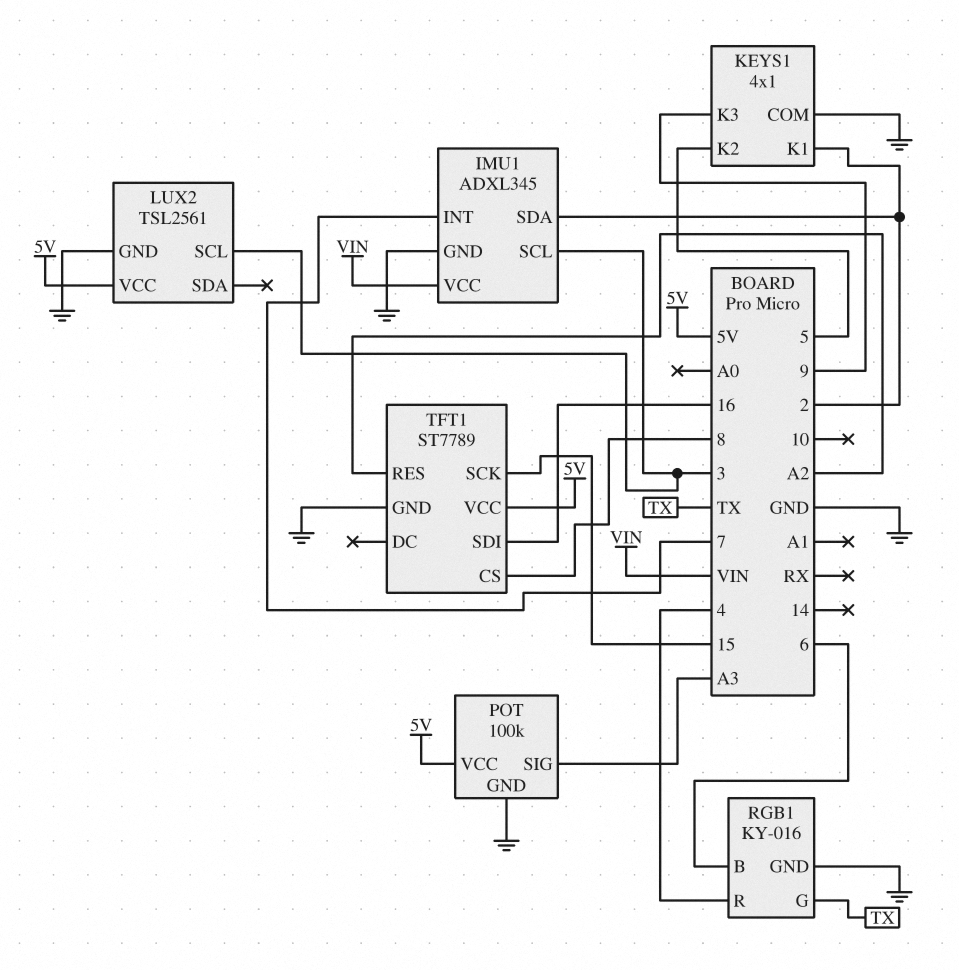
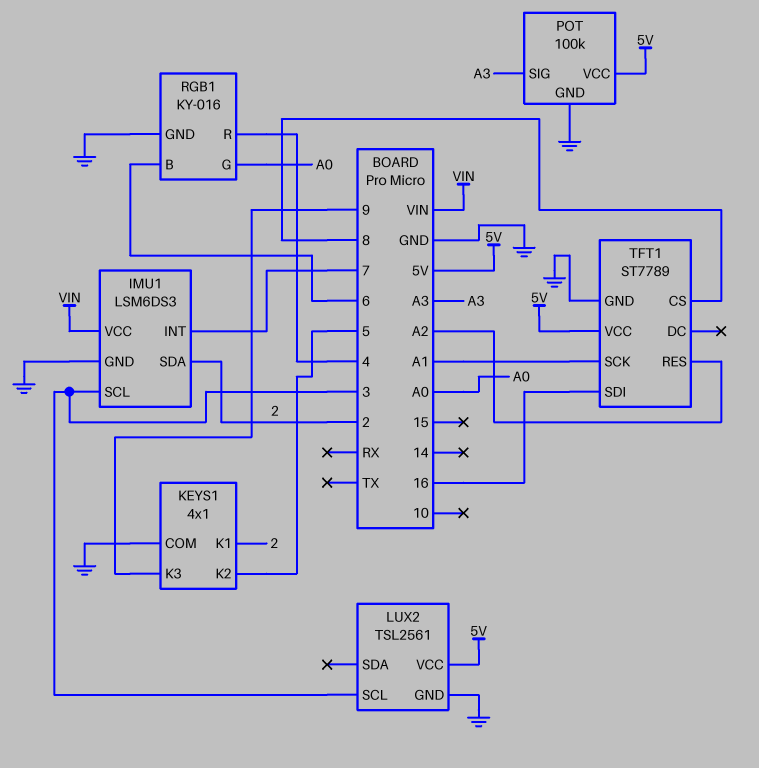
IMU1: ADXL345 -> LSM6DS3
RGB1 pin G: TX -> A0
TFT1 pin SCK: 15 -> A1

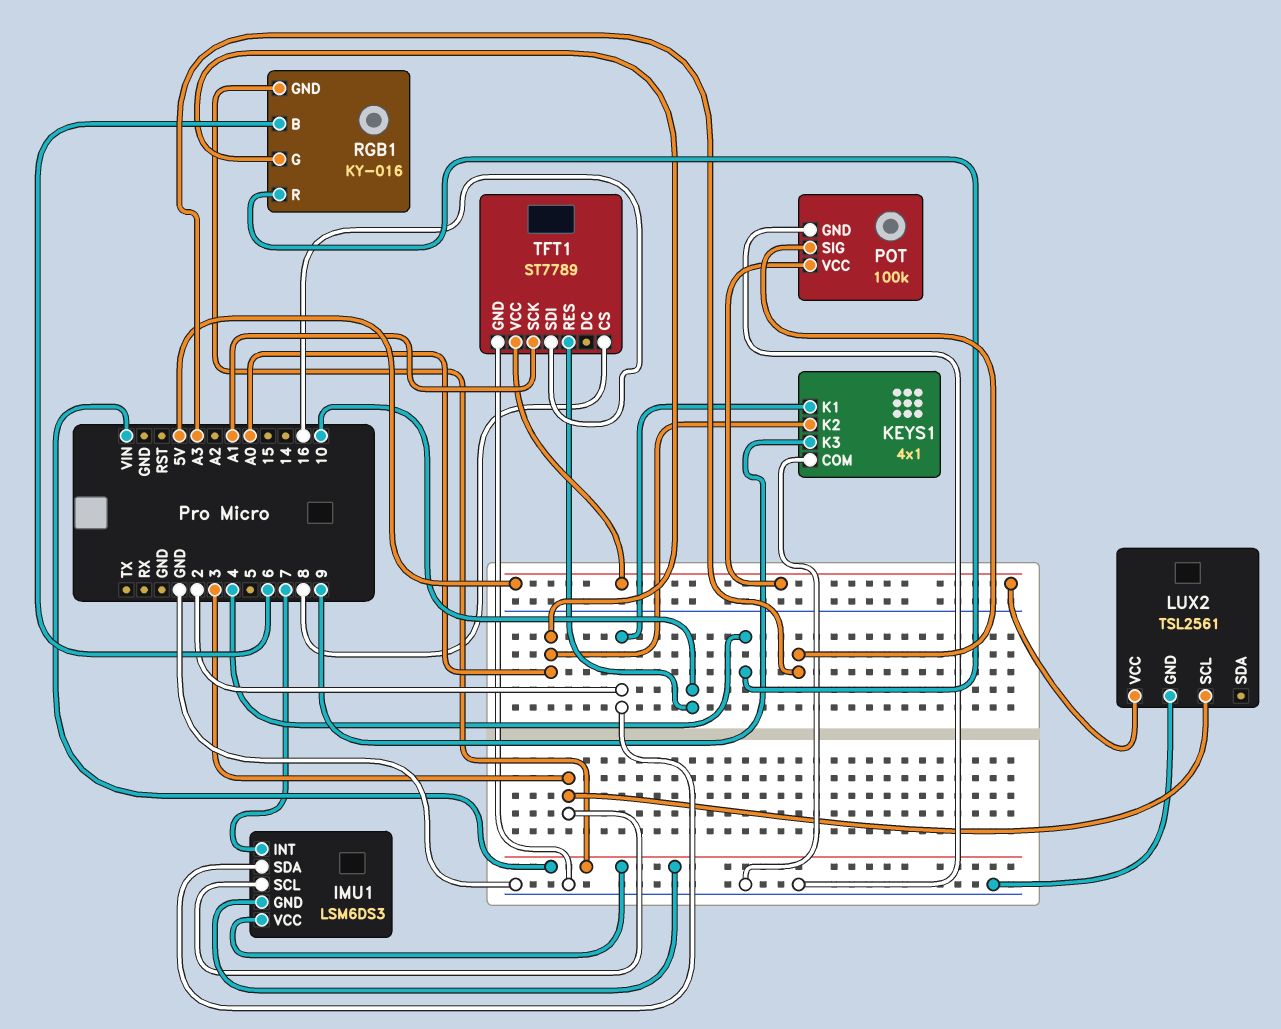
IMU1 pin GND: GND -> VIN
KEYS1 pin K2: 5 -> A0
RGB1 pin GND: GND -> VIN
TFT1 pin RES: A2 -> 10

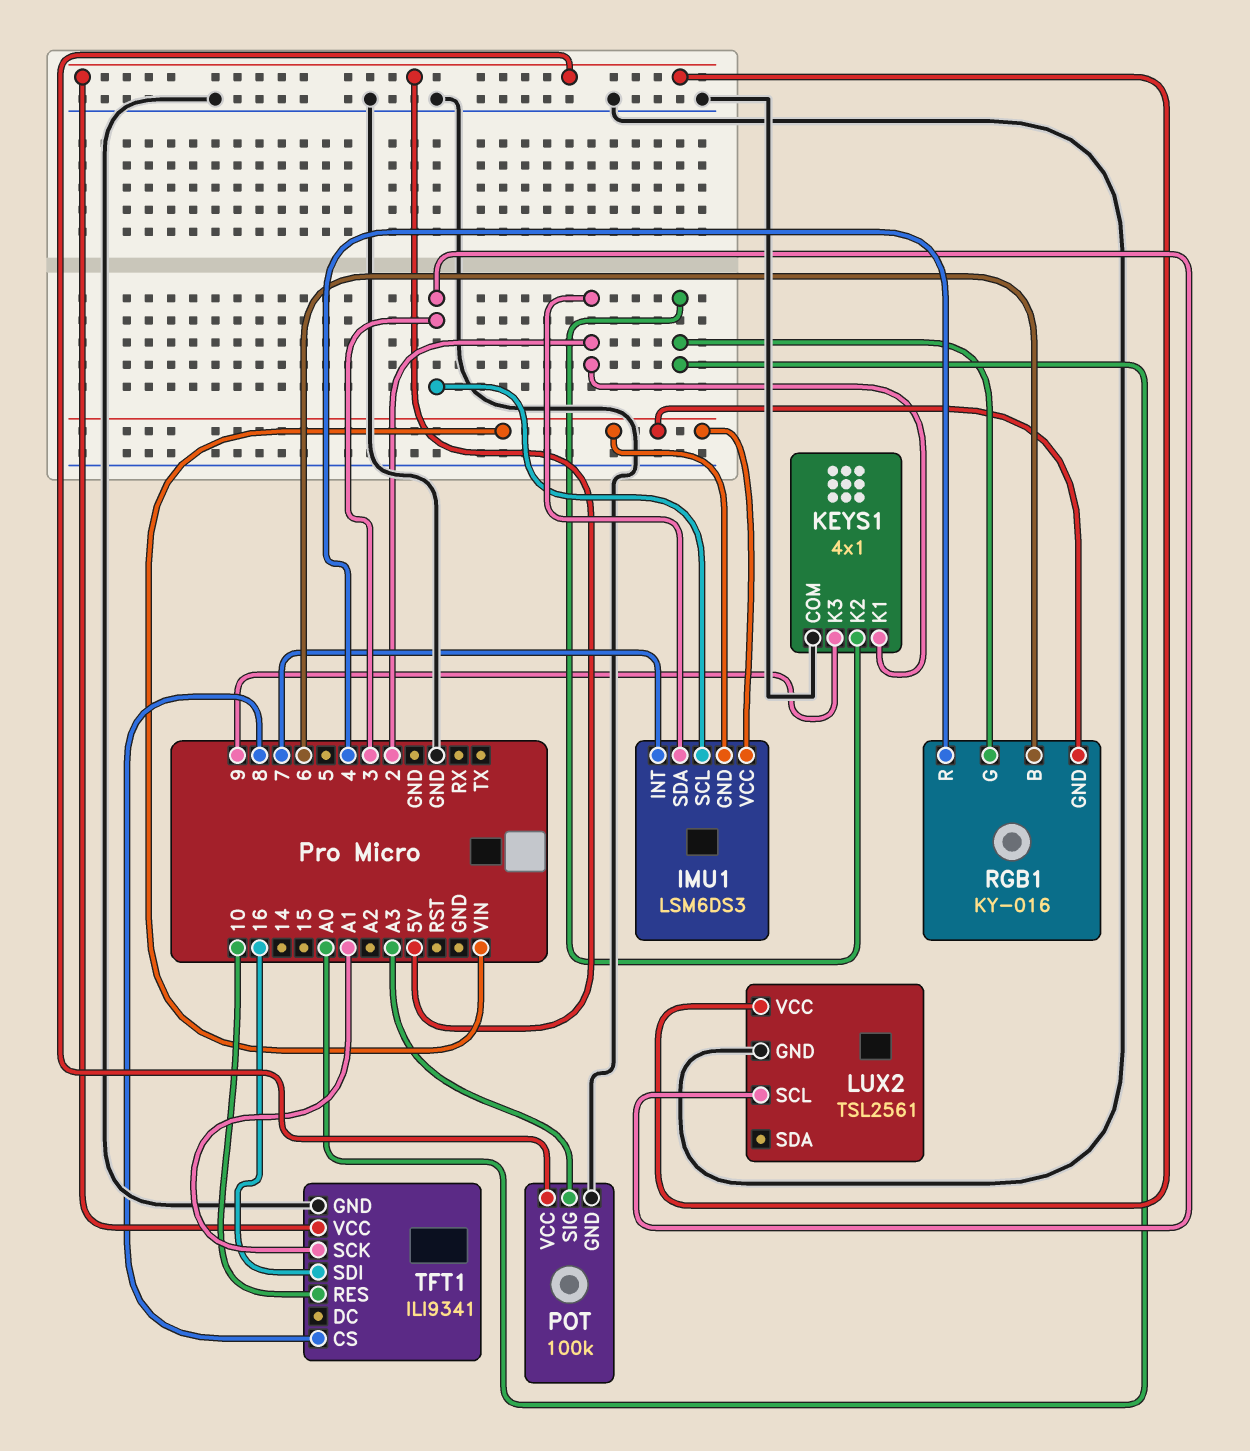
TFT1: ST7789 -> ILI9341

